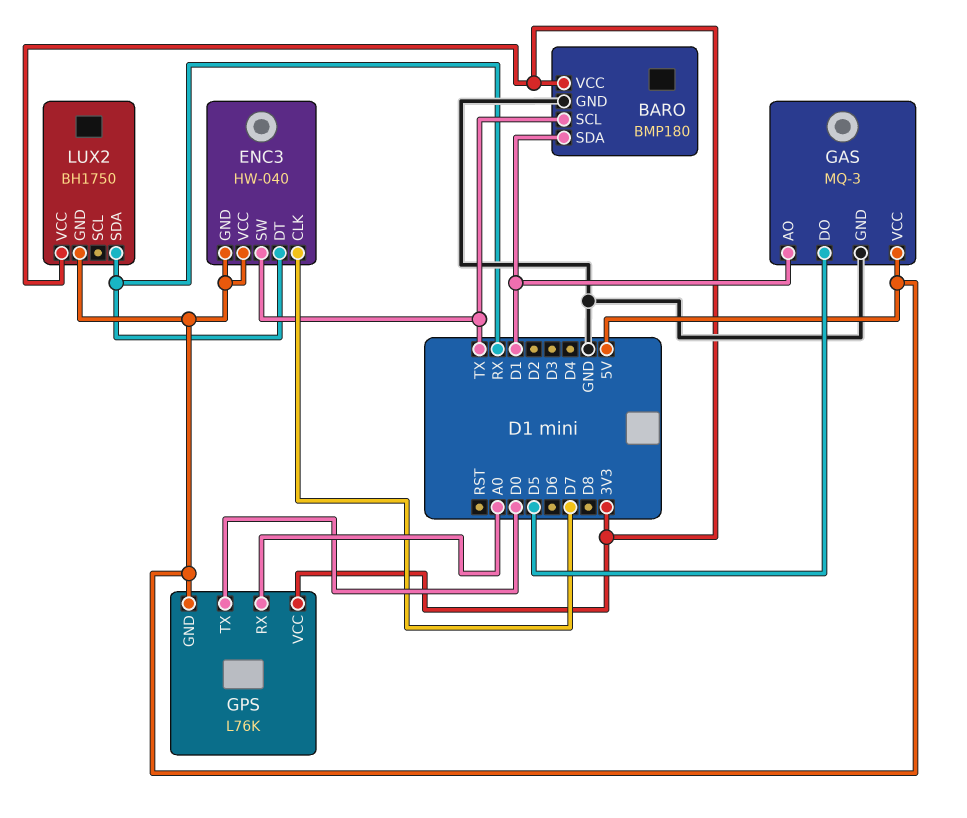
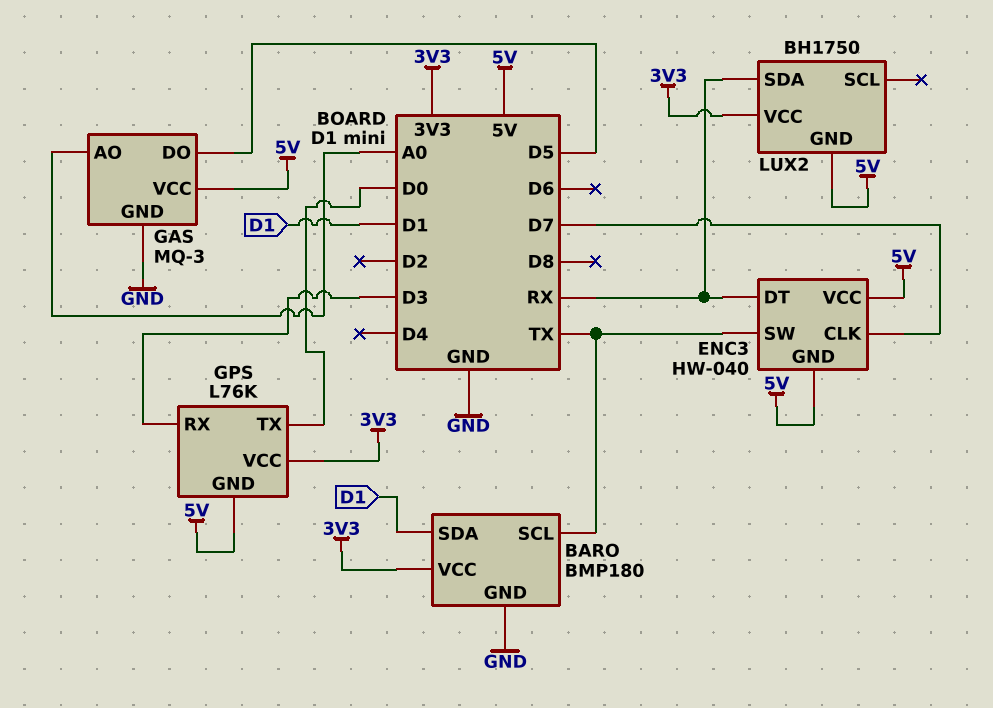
GAS pin AO: D1 -> A0
GPS pin RX: A0 -> D3

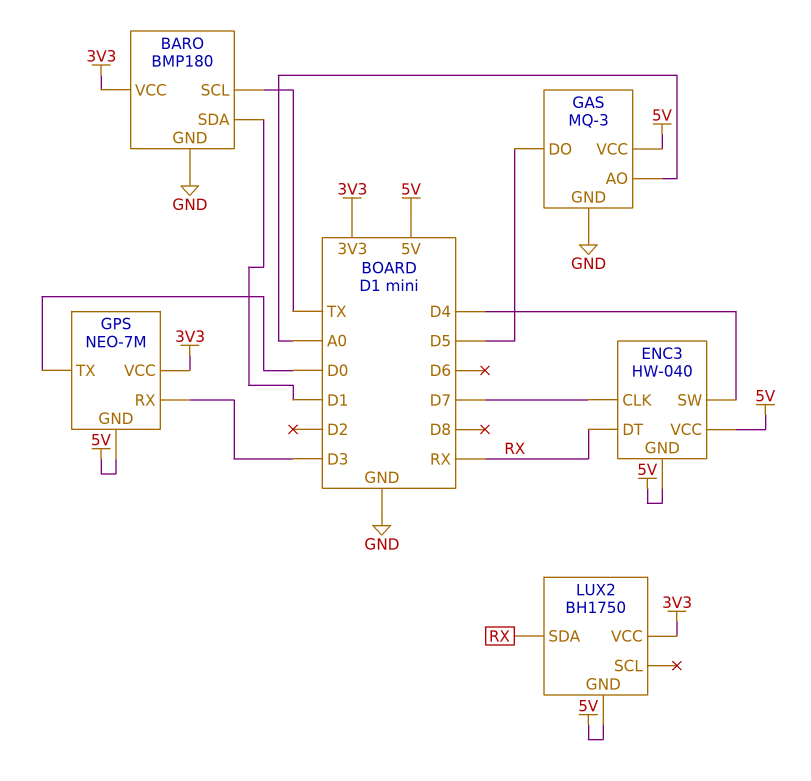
ENC3 pin SW: TX -> D4
GPS: L76K -> NEO-7M

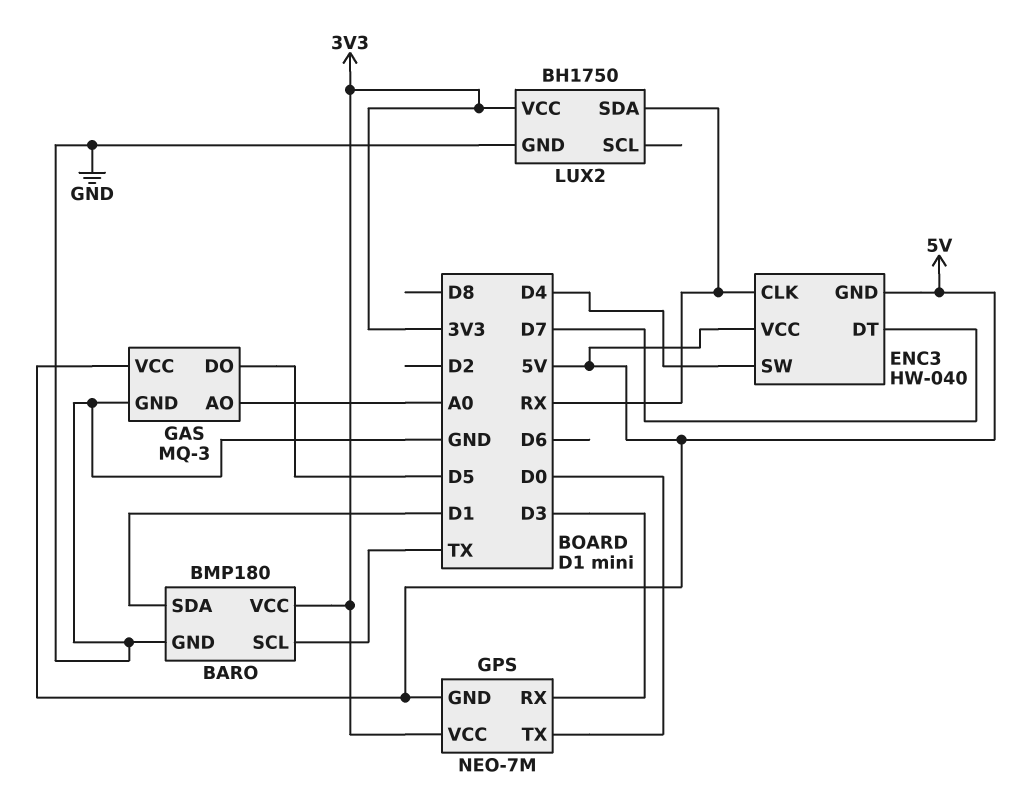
ENC3 pin CLK: D7 -> RX
ENC3 pin DT: RX -> D7
LUX2 pin GND: 5V -> GND

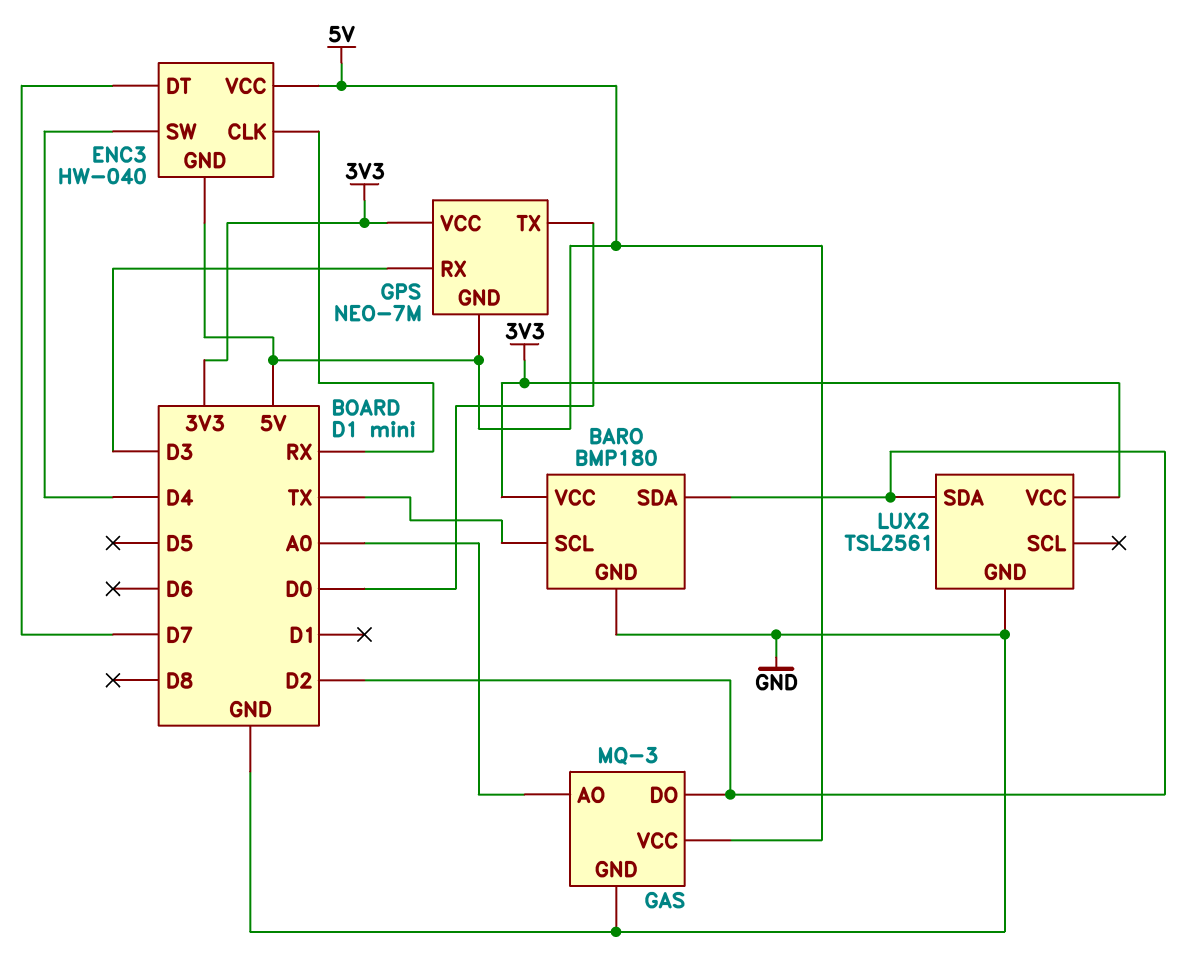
BARO pin SDA: D1 -> D2
GAS pin DO: D5 -> D2
LUX2: BH1750 -> TSL2561
LUX2 pin SDA: RX -> D2

